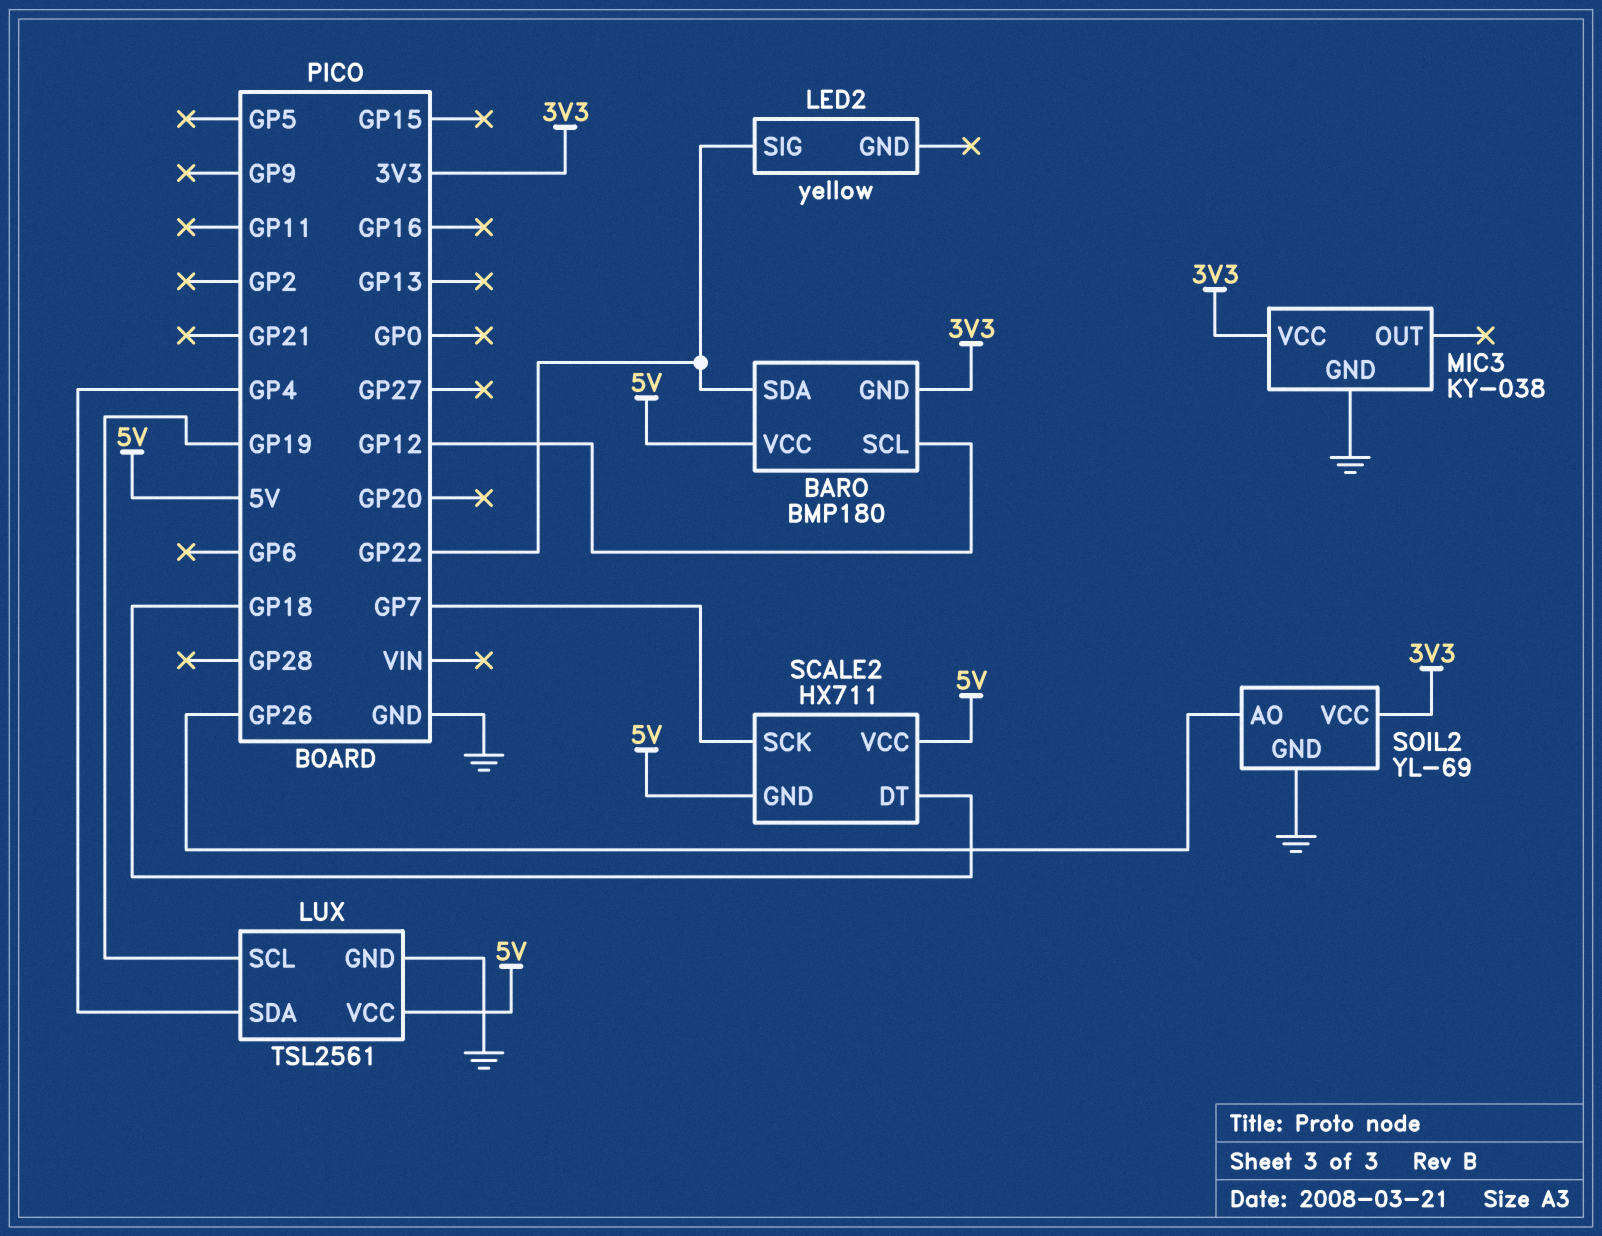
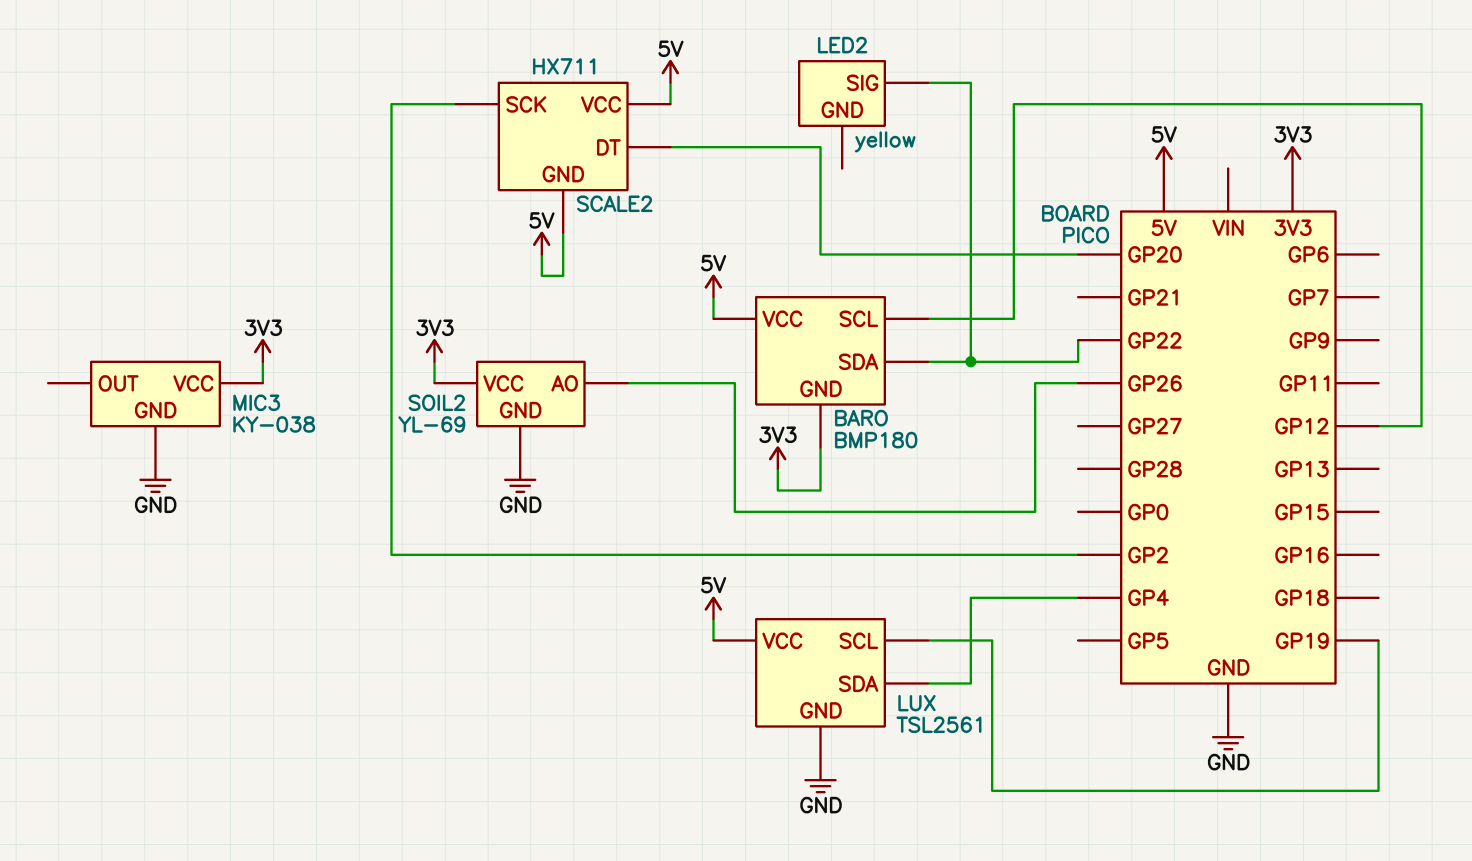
SCALE2 pin DT: GP18 -> GP20
SCALE2 pin SCK: GP7 -> GP2

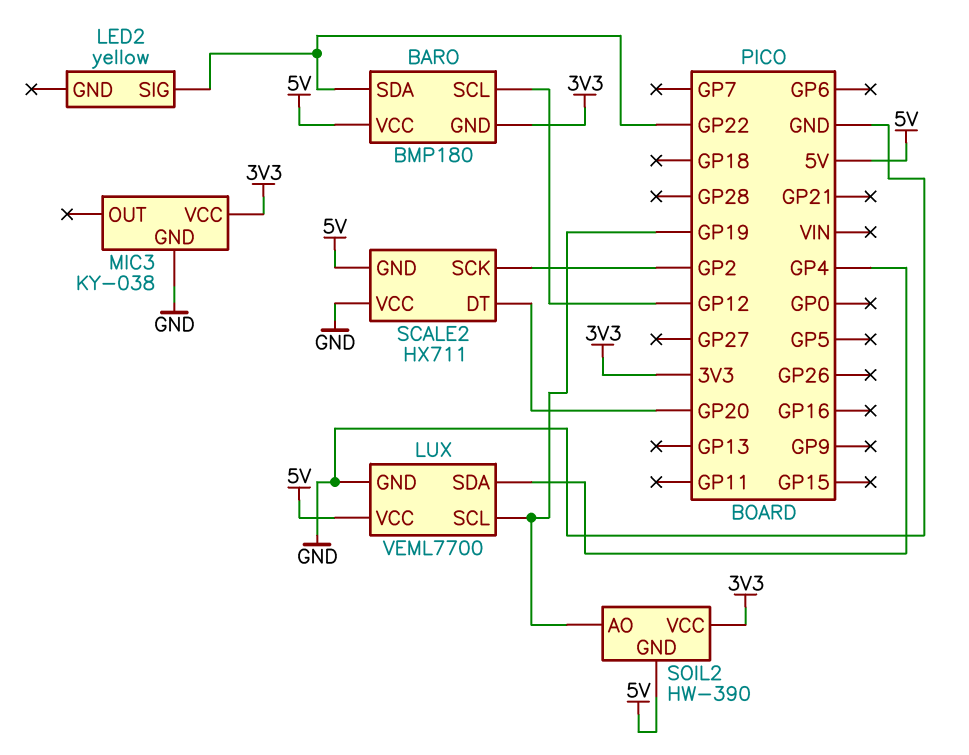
LUX: TSL2561 -> VEML7700
SCALE2 pin VCC: 5V -> GND
SOIL2: YL-69 -> HW-390
SOIL2 pin AO: GP26 -> GP19
SOIL2 pin GND: GND -> 5V

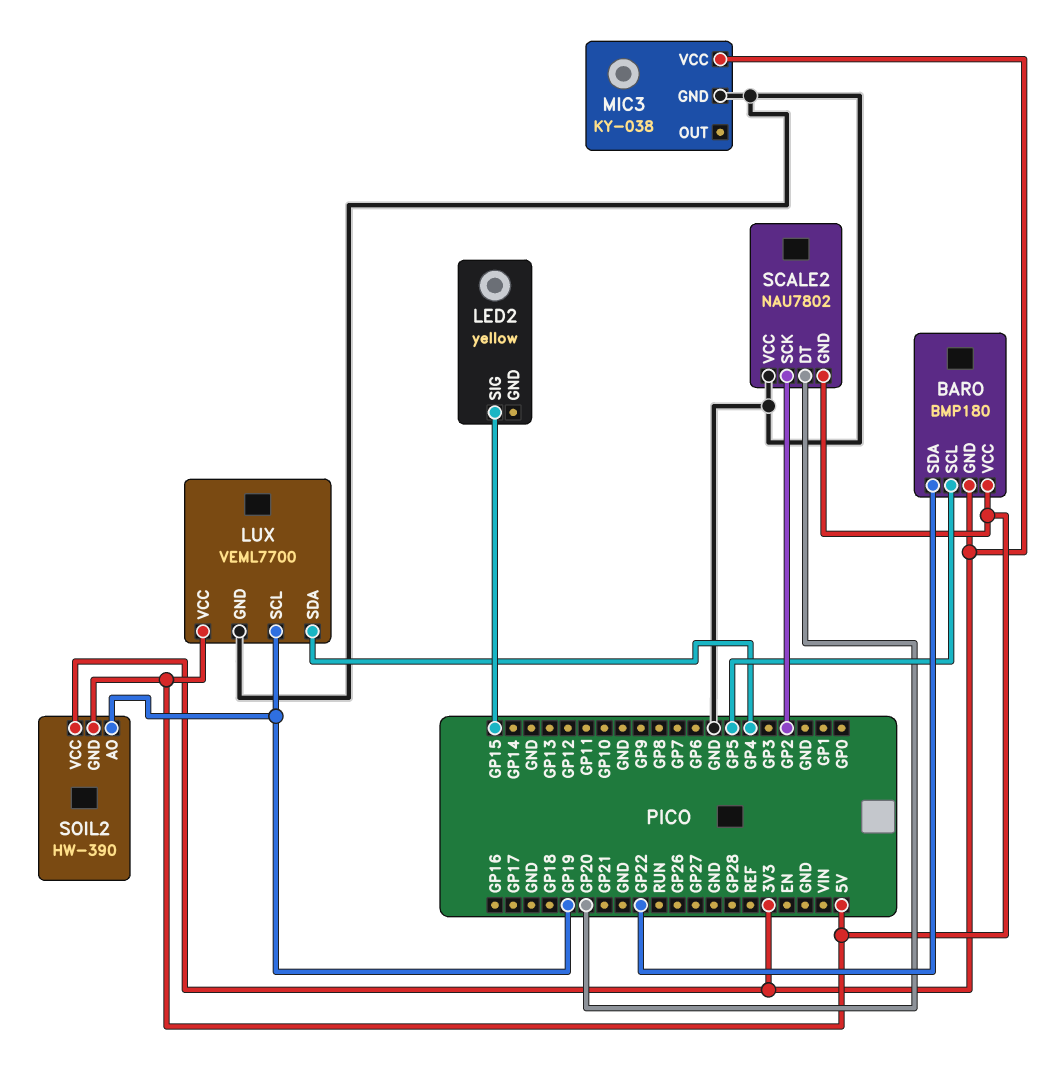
BARO pin SCL: GP12 -> GP5
LED2 pin SIG: GP22 -> GP15
SCALE2: HX711 -> NAU7802

